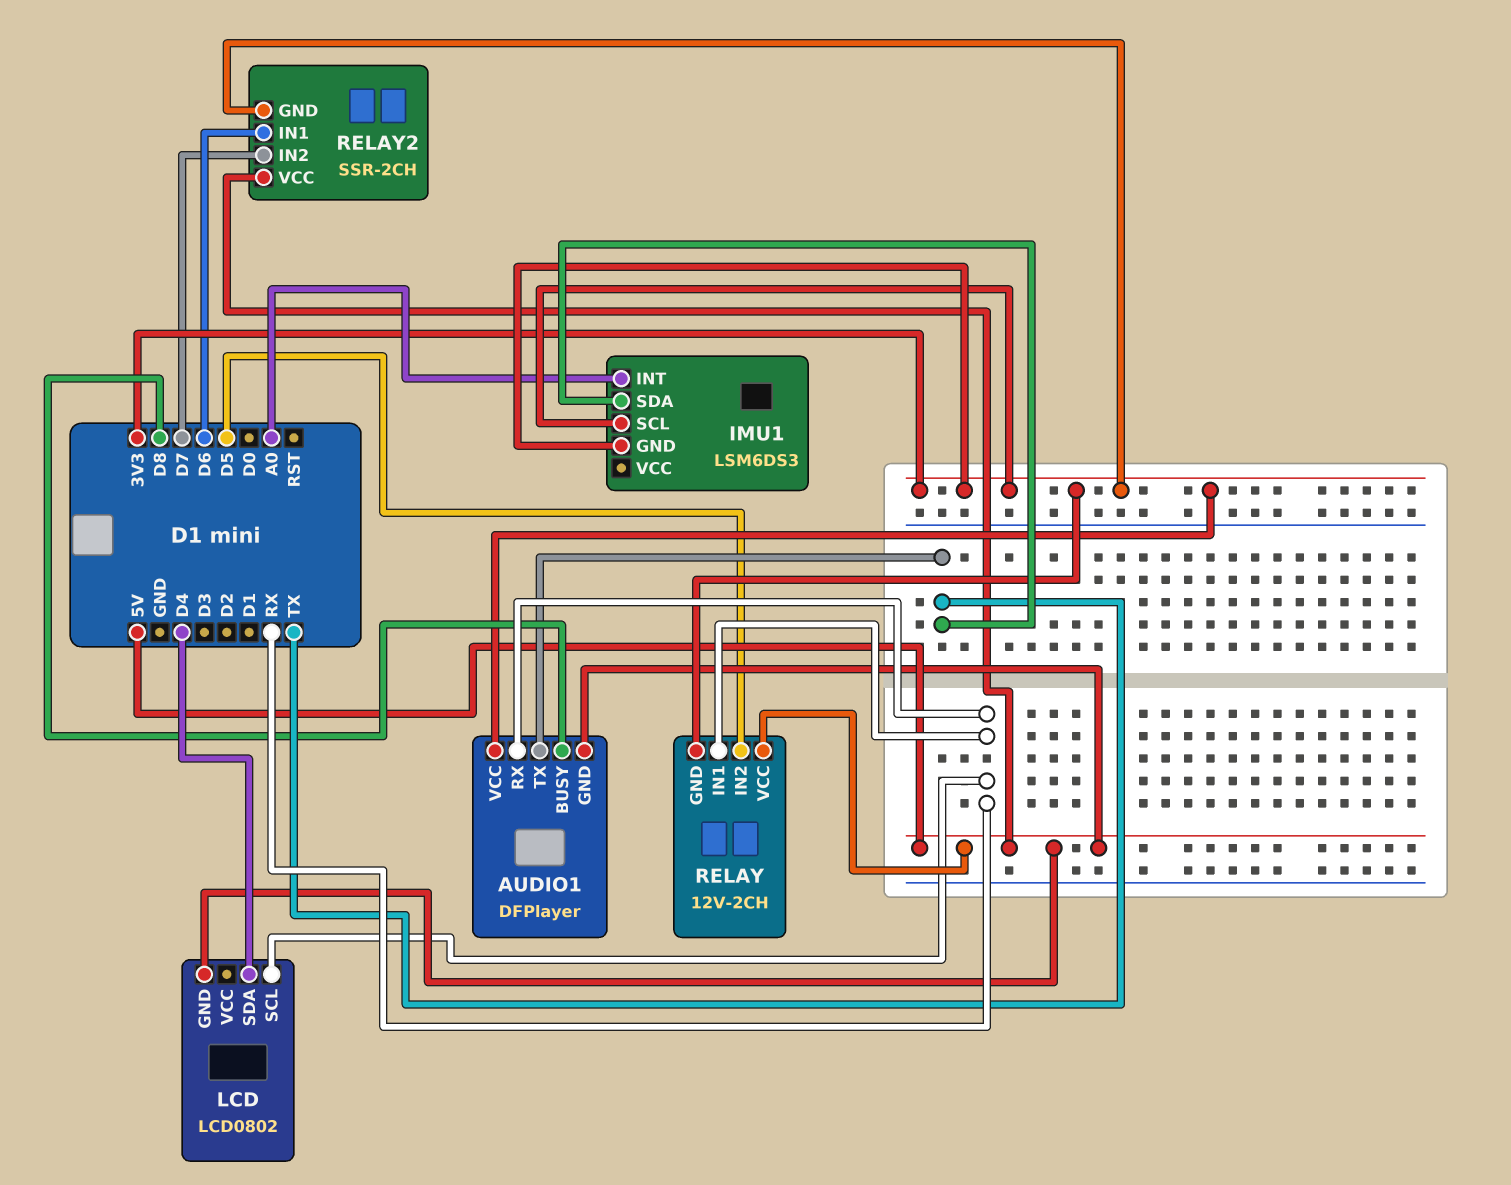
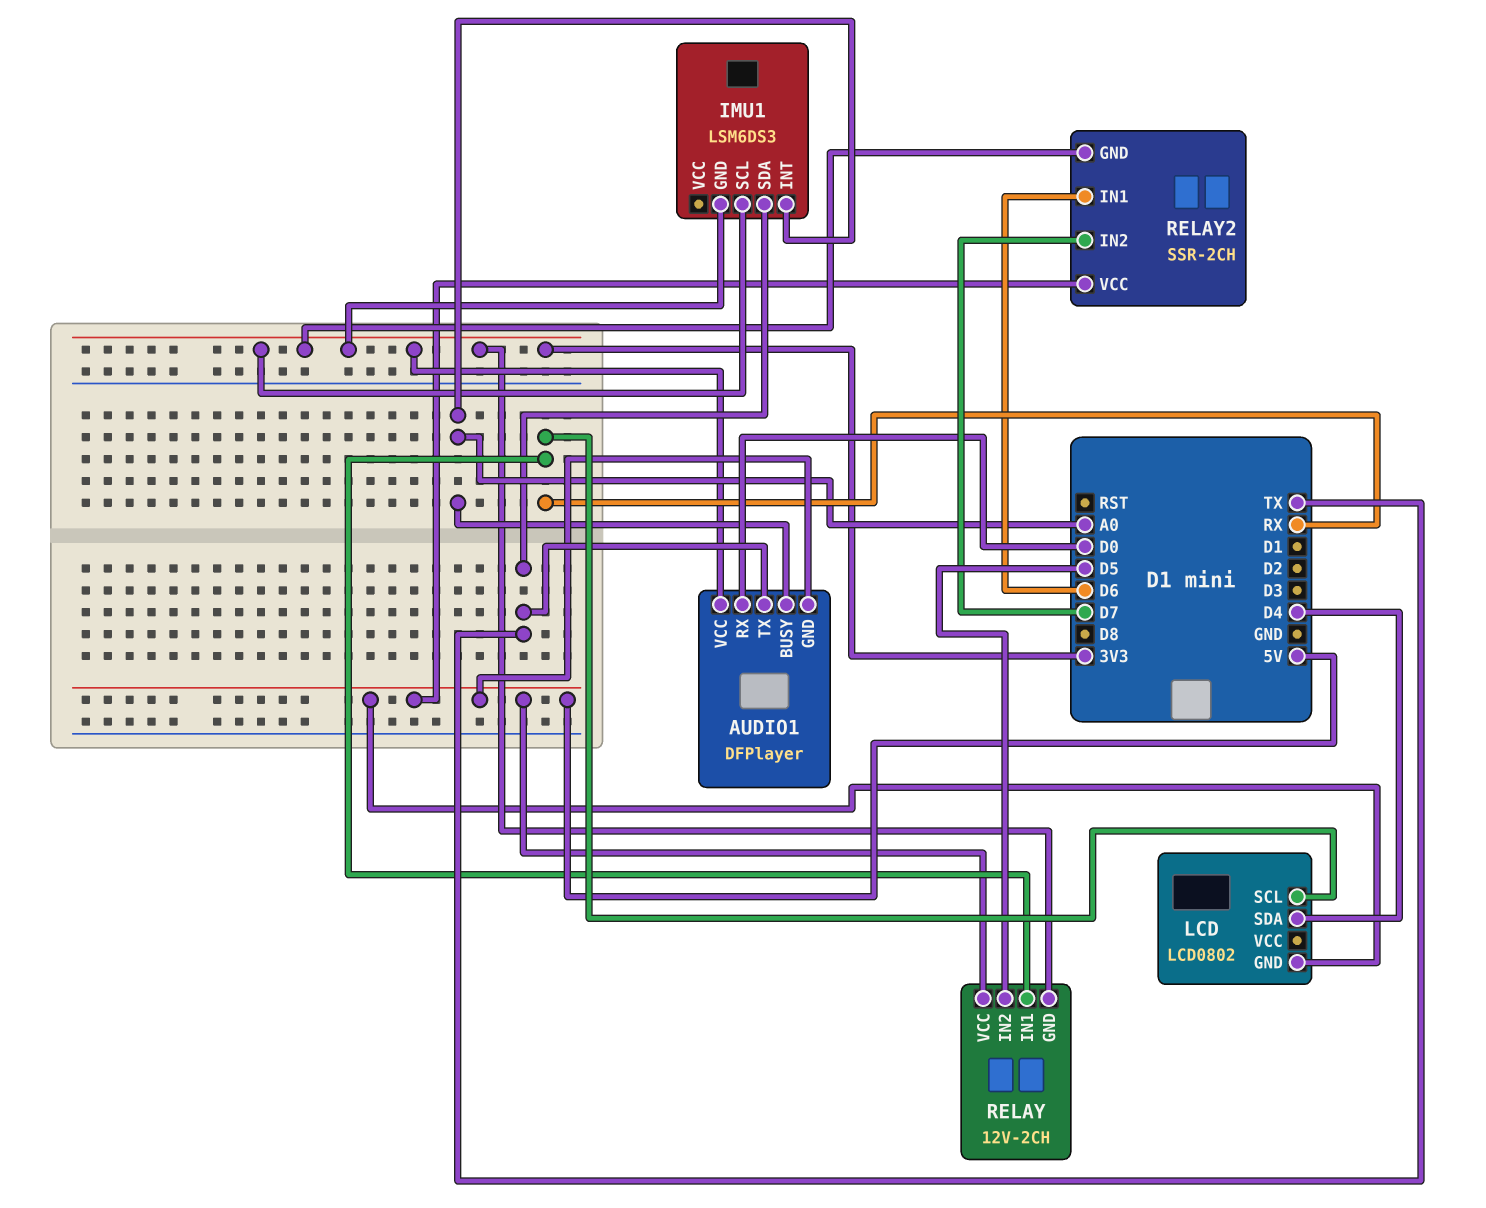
AUDIO1 pin BUSY: D8 -> A0
AUDIO1 pin RX: RX -> D0

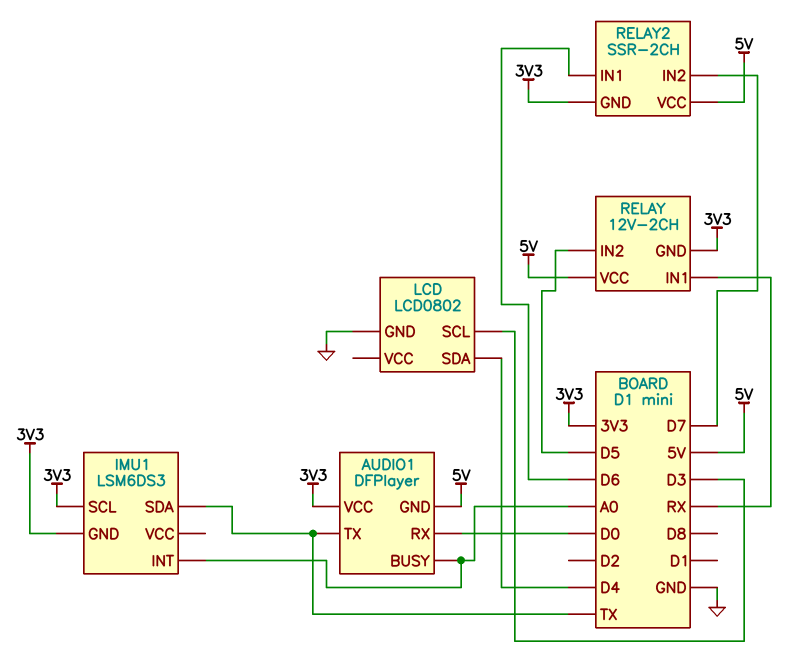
LCD pin GND: 5V -> GND
LCD pin SCL: RX -> D3

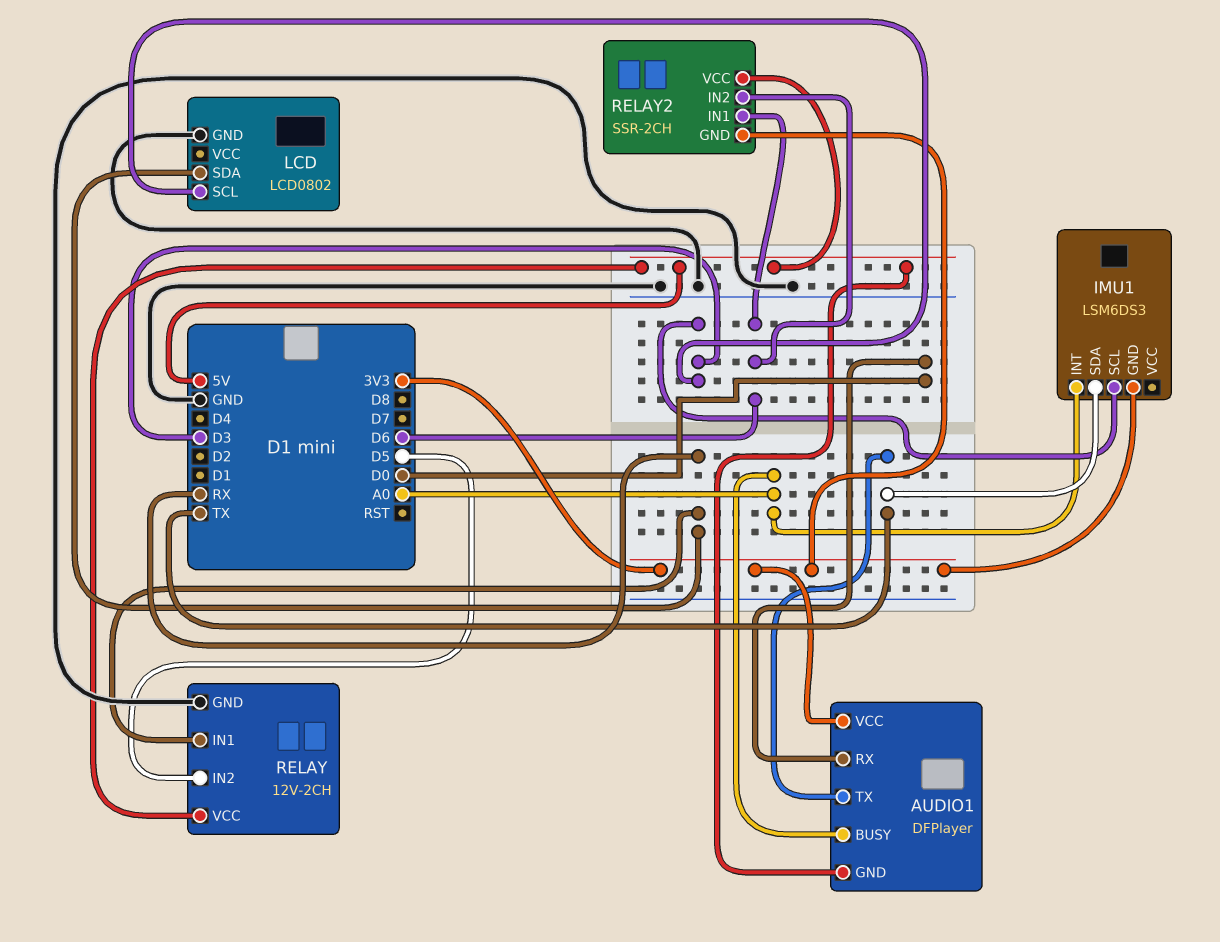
IMU1 pin SCL: 3V3 -> D3
LCD pin SDA: D4 -> RX
RELAY pin GND: 3V3 -> GND
RELAY2 pin IN2: D7 -> D6

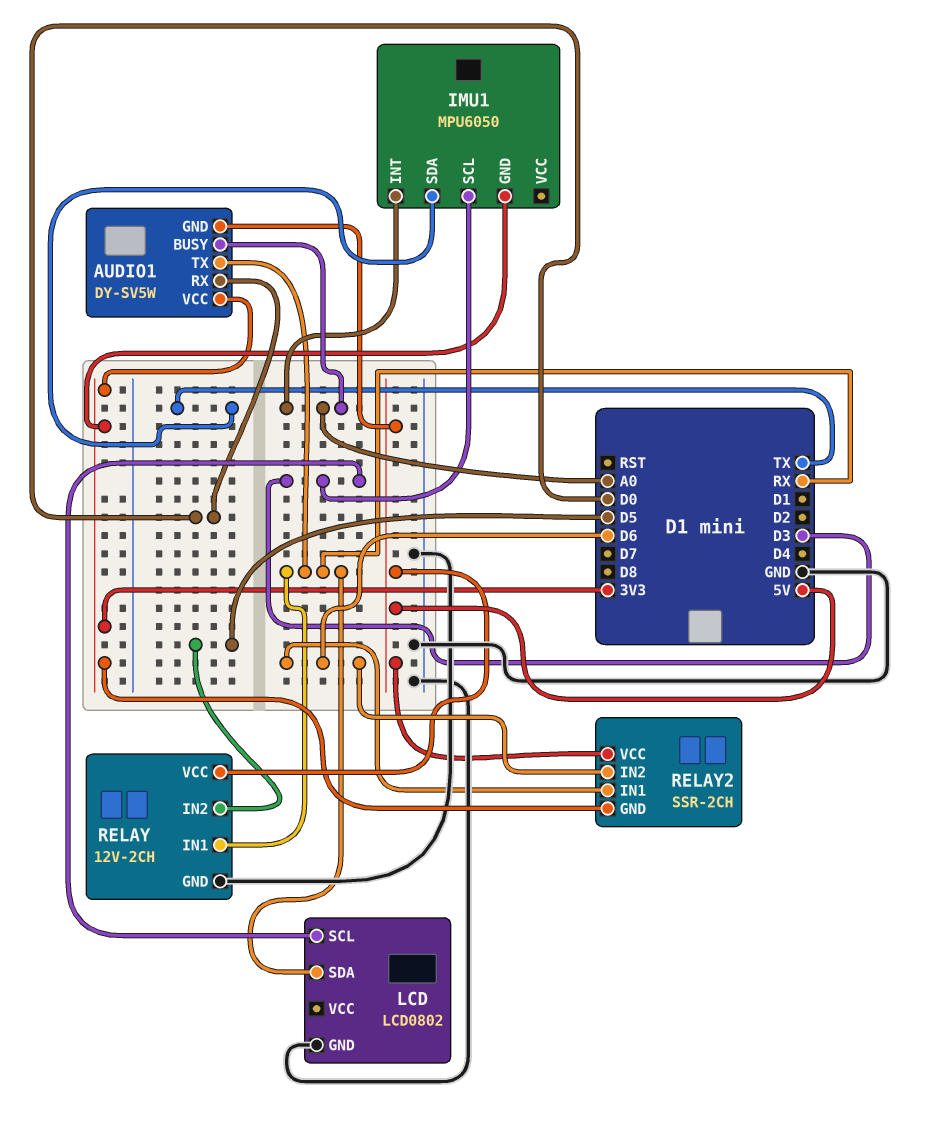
AUDIO1: DFPlayer -> DY-SV5W
AUDIO1 pin TX: TX -> RX
IMU1: LSM6DS3 -> MPU6050

